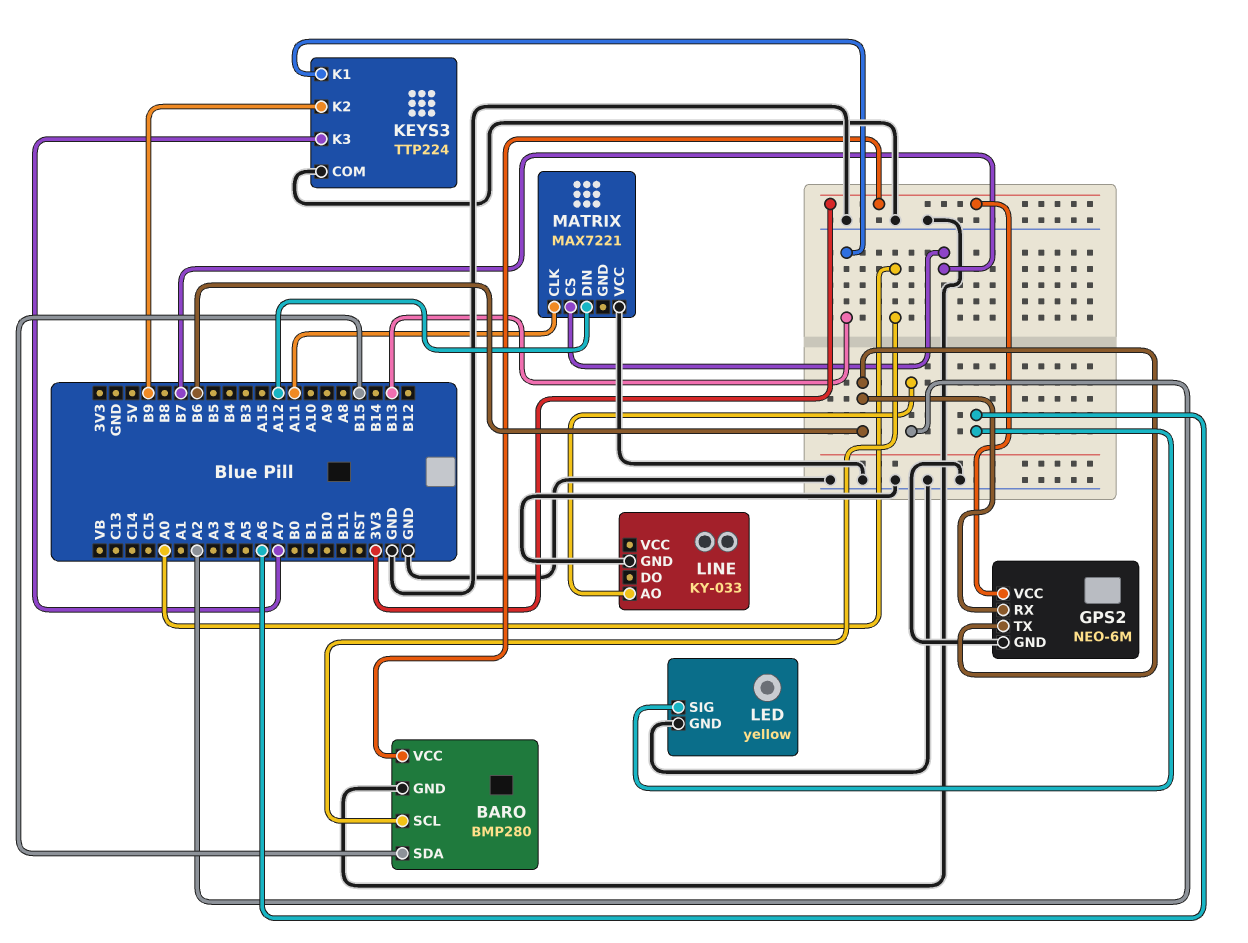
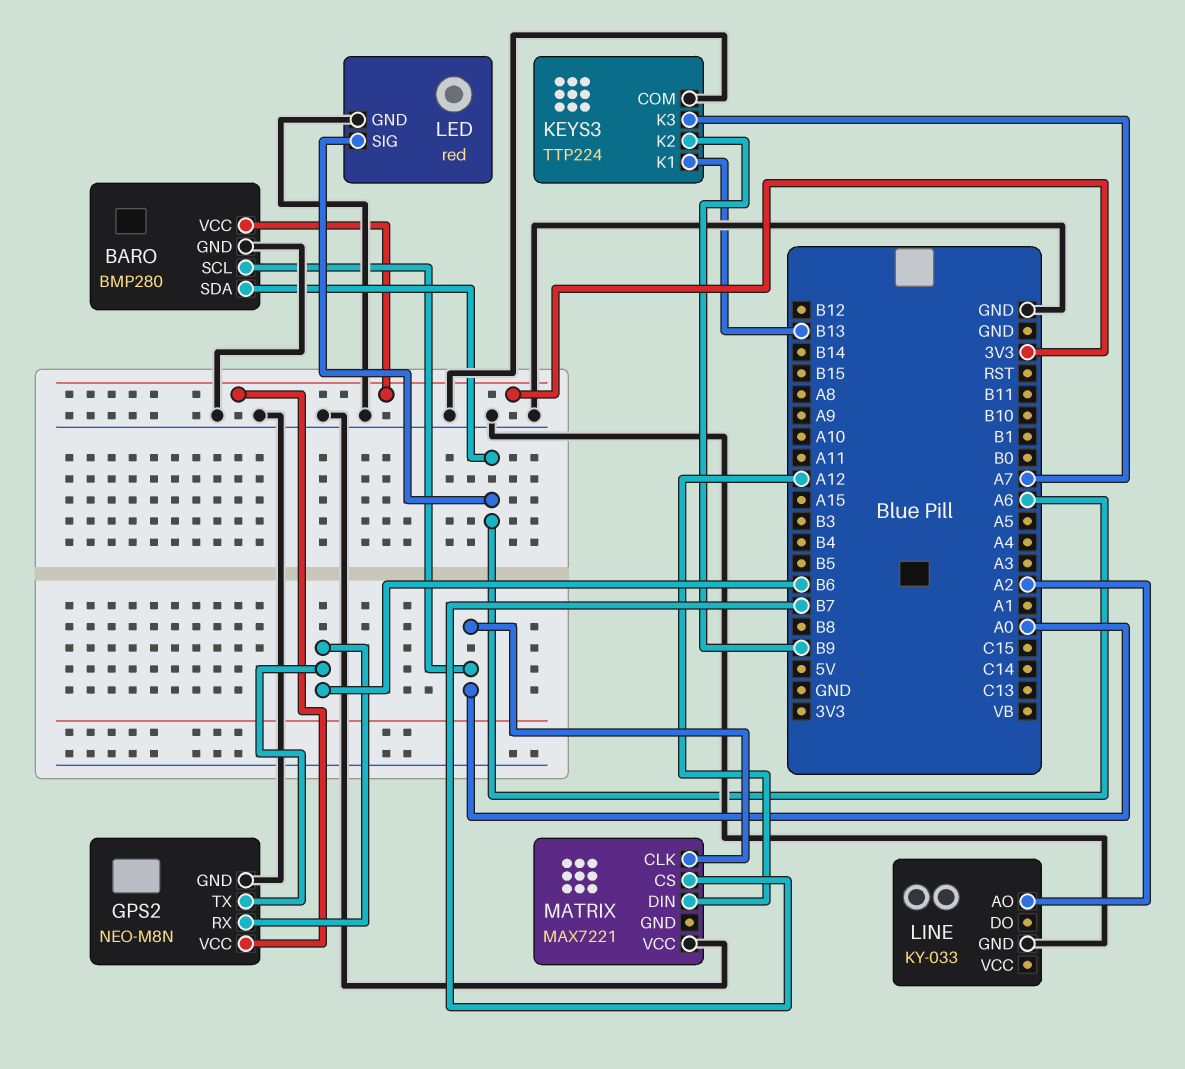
BARO pin SDA: B15 -> A6
GPS2: NEO-6M -> NEO-M8N
LED: yellow -> red
MATRIX pin CLK: A11 -> A0

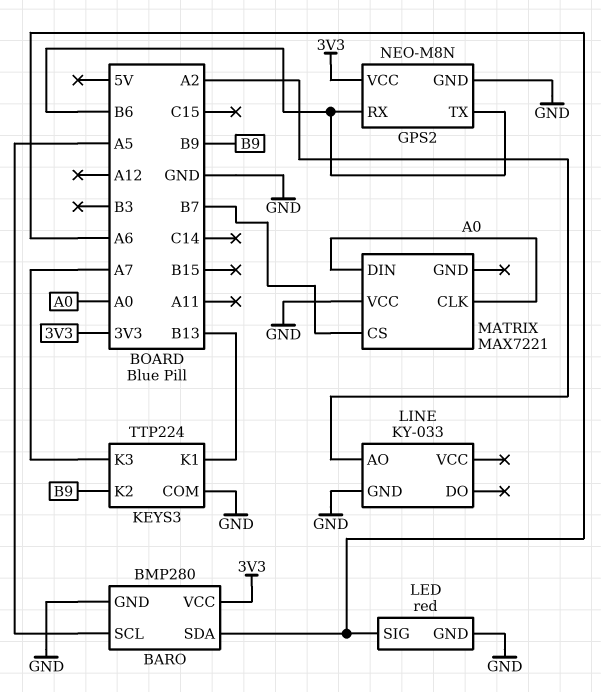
BARO pin SCL: A0 -> A5
MATRIX pin DIN: A12 -> A0

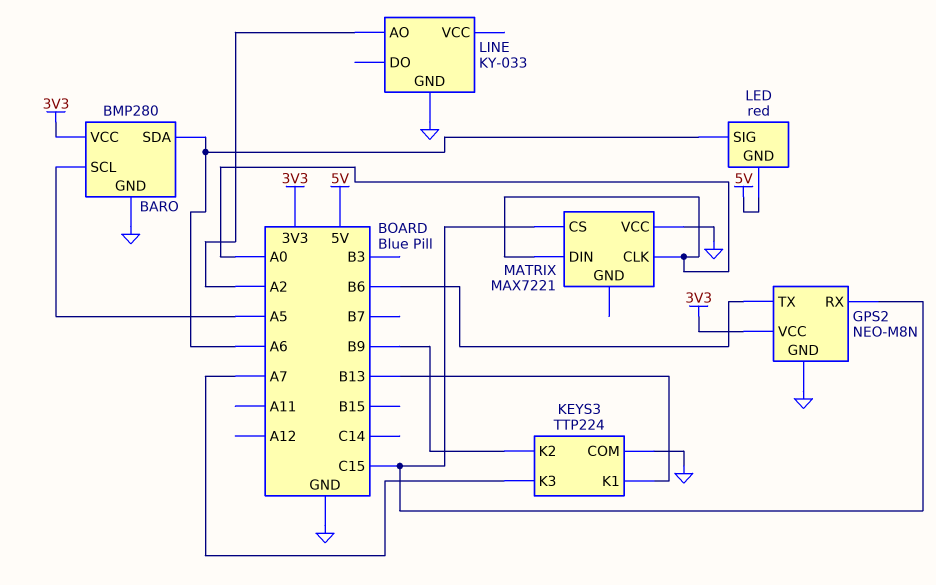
GPS2 pin RX: B6 -> C15
LED pin GND: GND -> 5V
MATRIX pin CS: B7 -> C15

